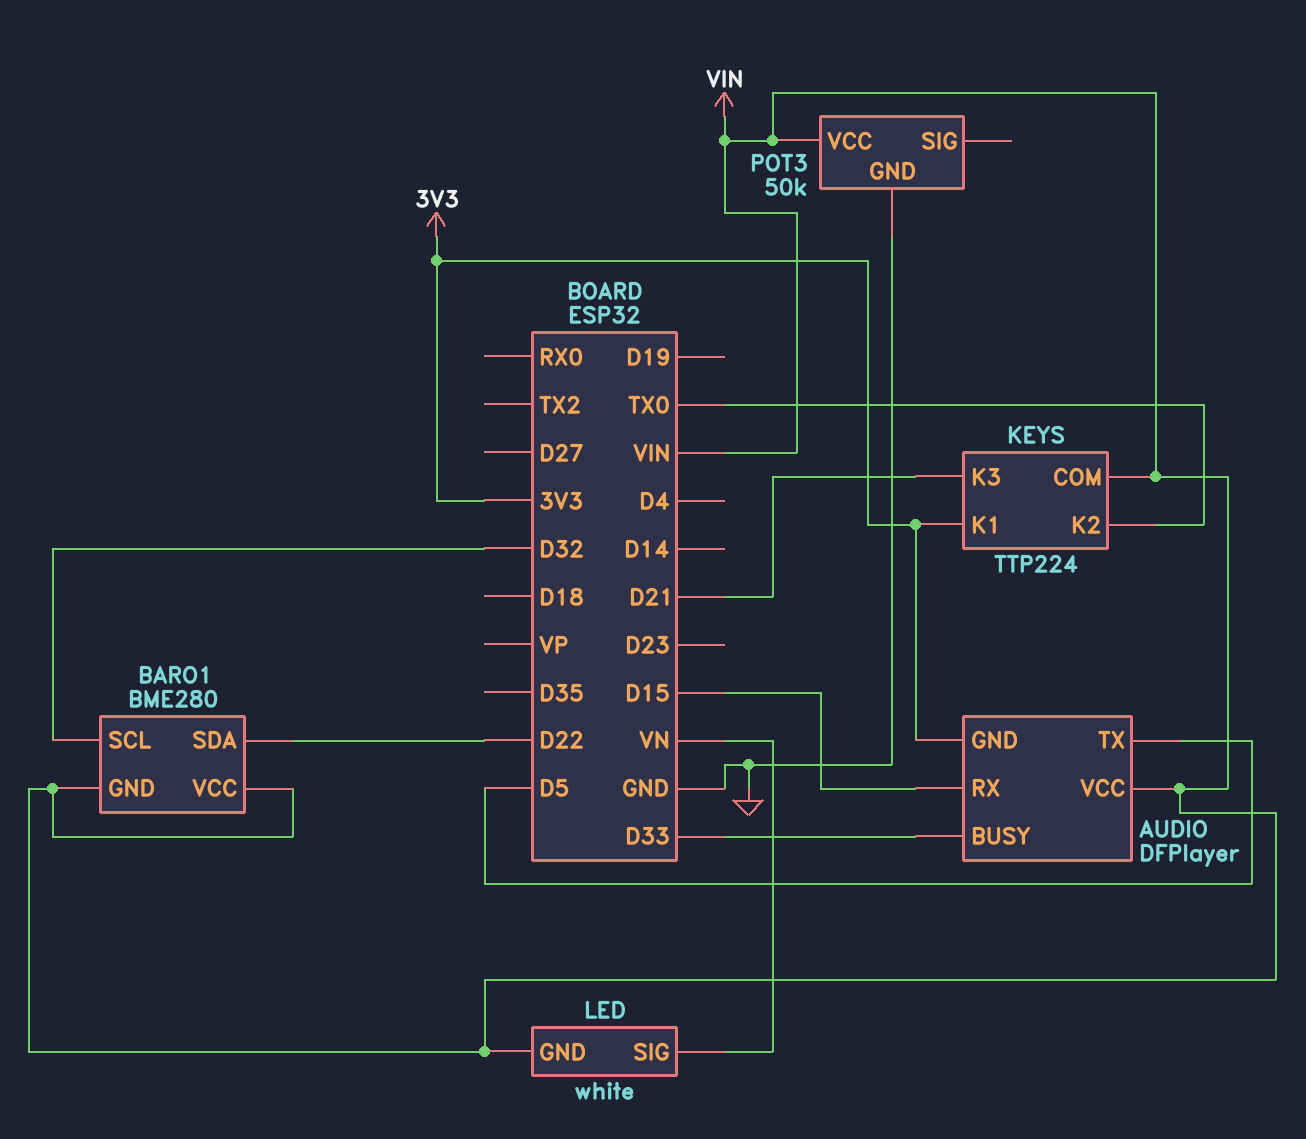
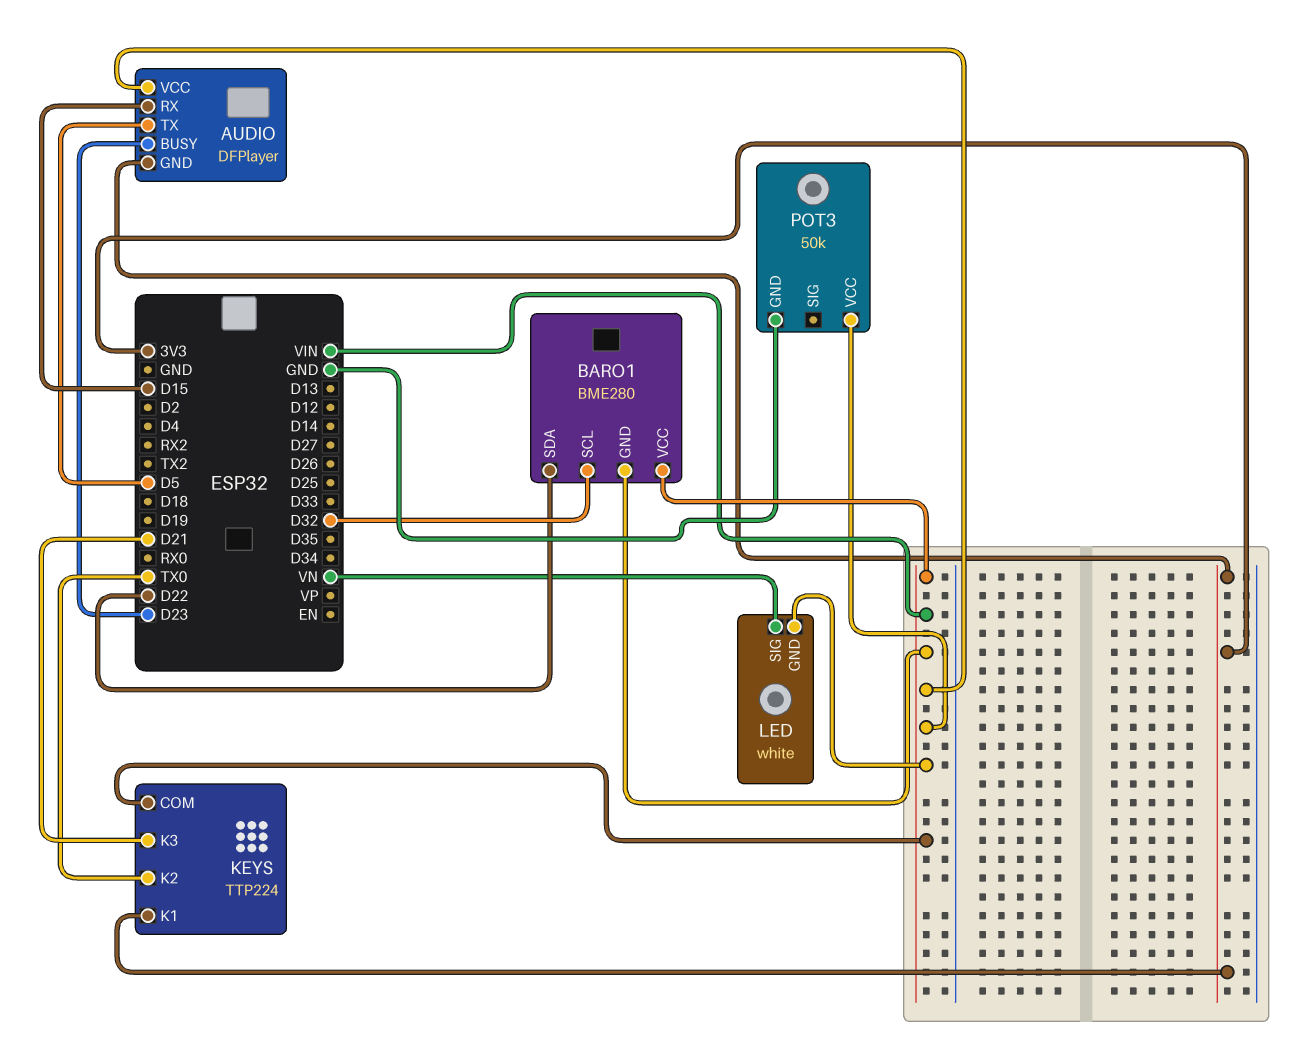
AUDIO pin BUSY: D33 -> D23

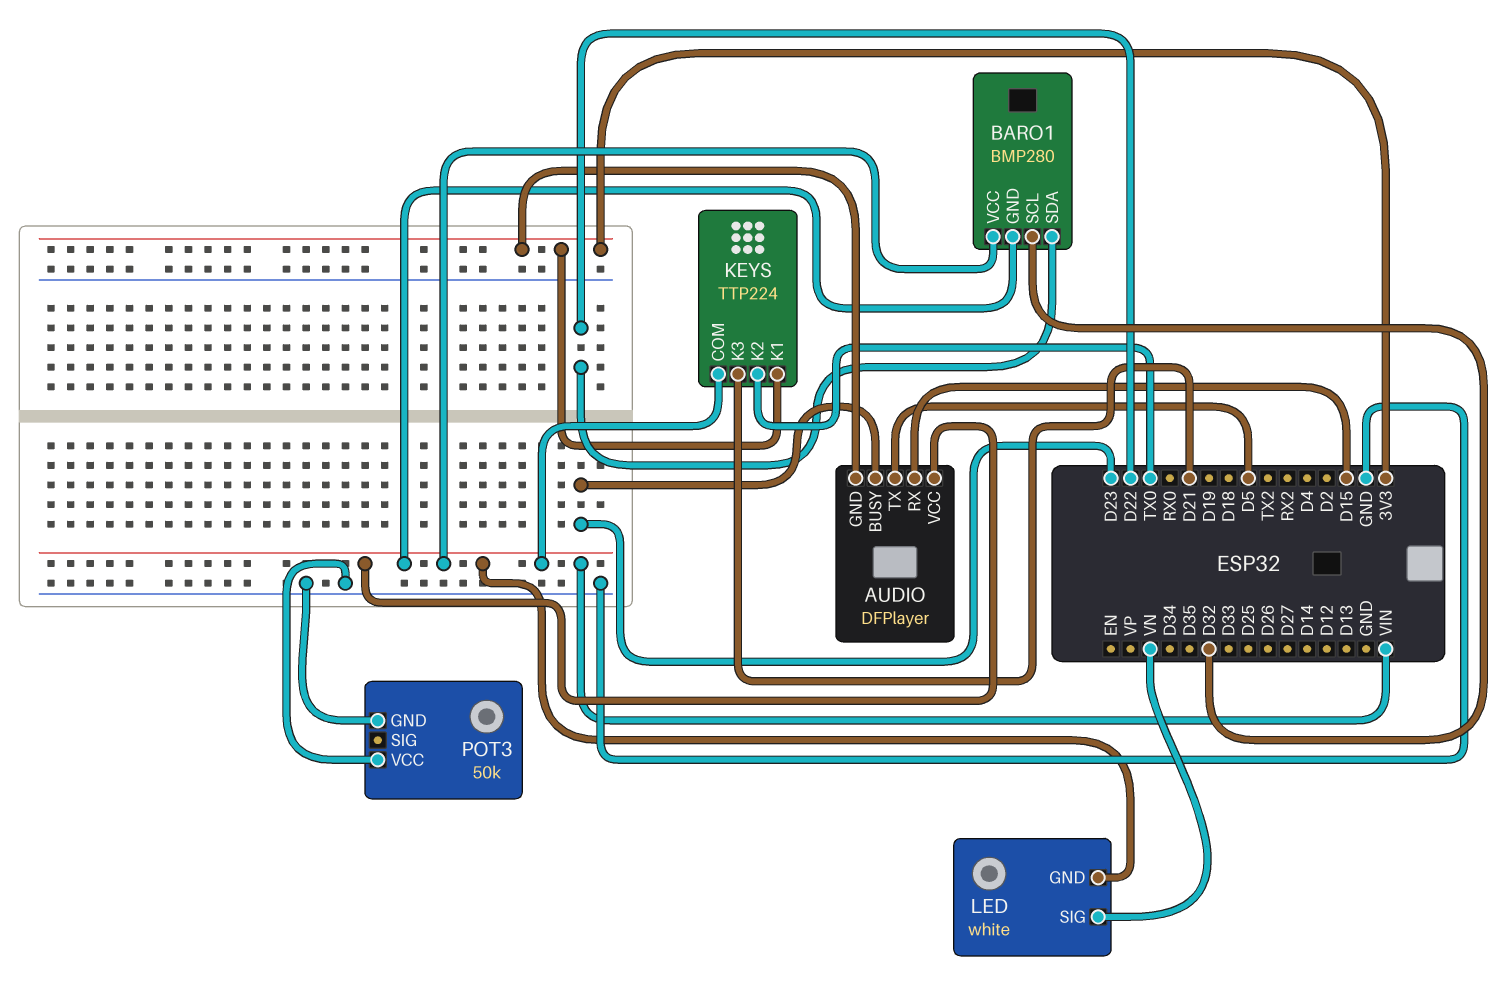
BARO1: BME280 -> BMP280
POT3 pin VCC: VIN -> GND

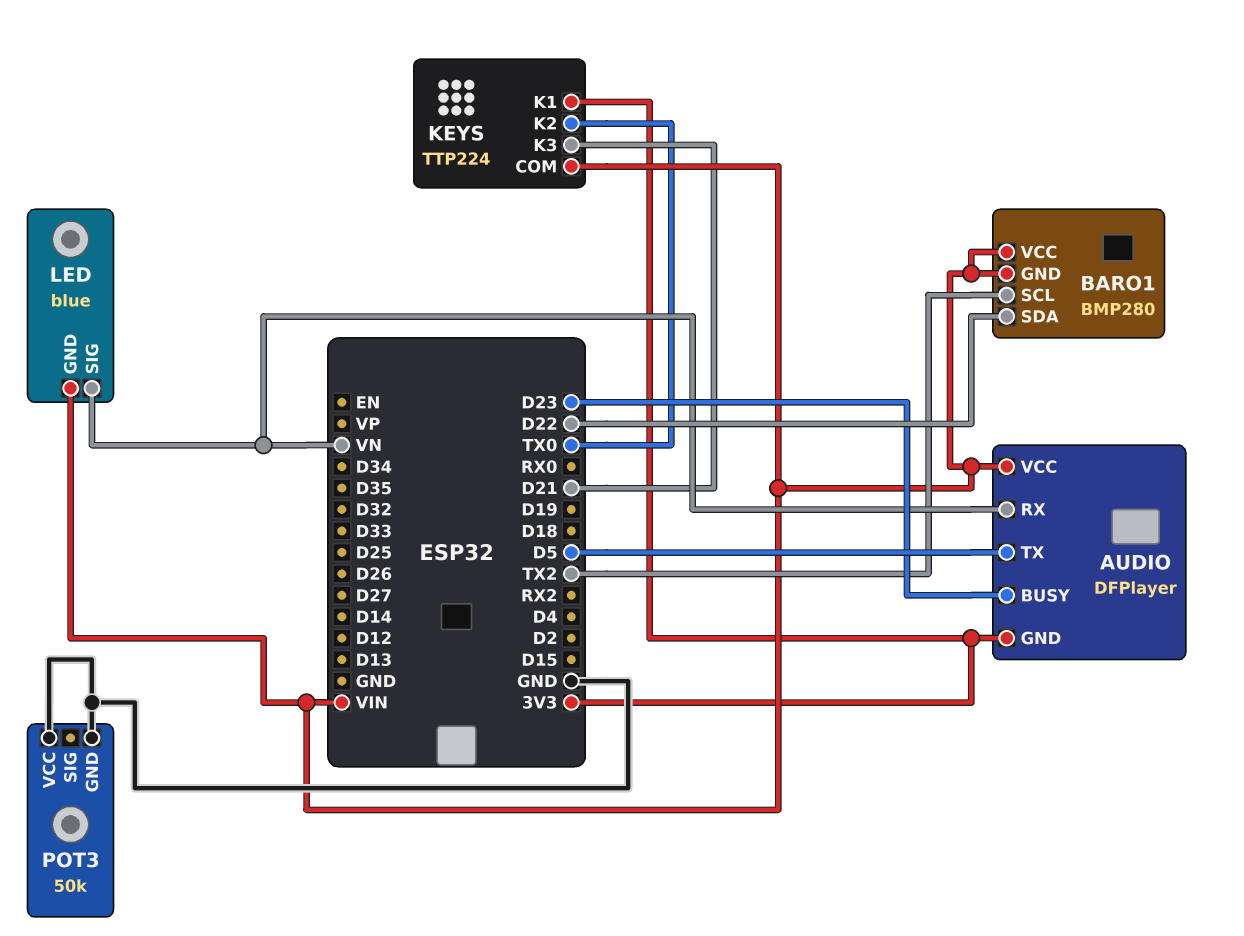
AUDIO pin RX: D15 -> VN
BARO1 pin SCL: D32 -> TX2
LED: white -> blue

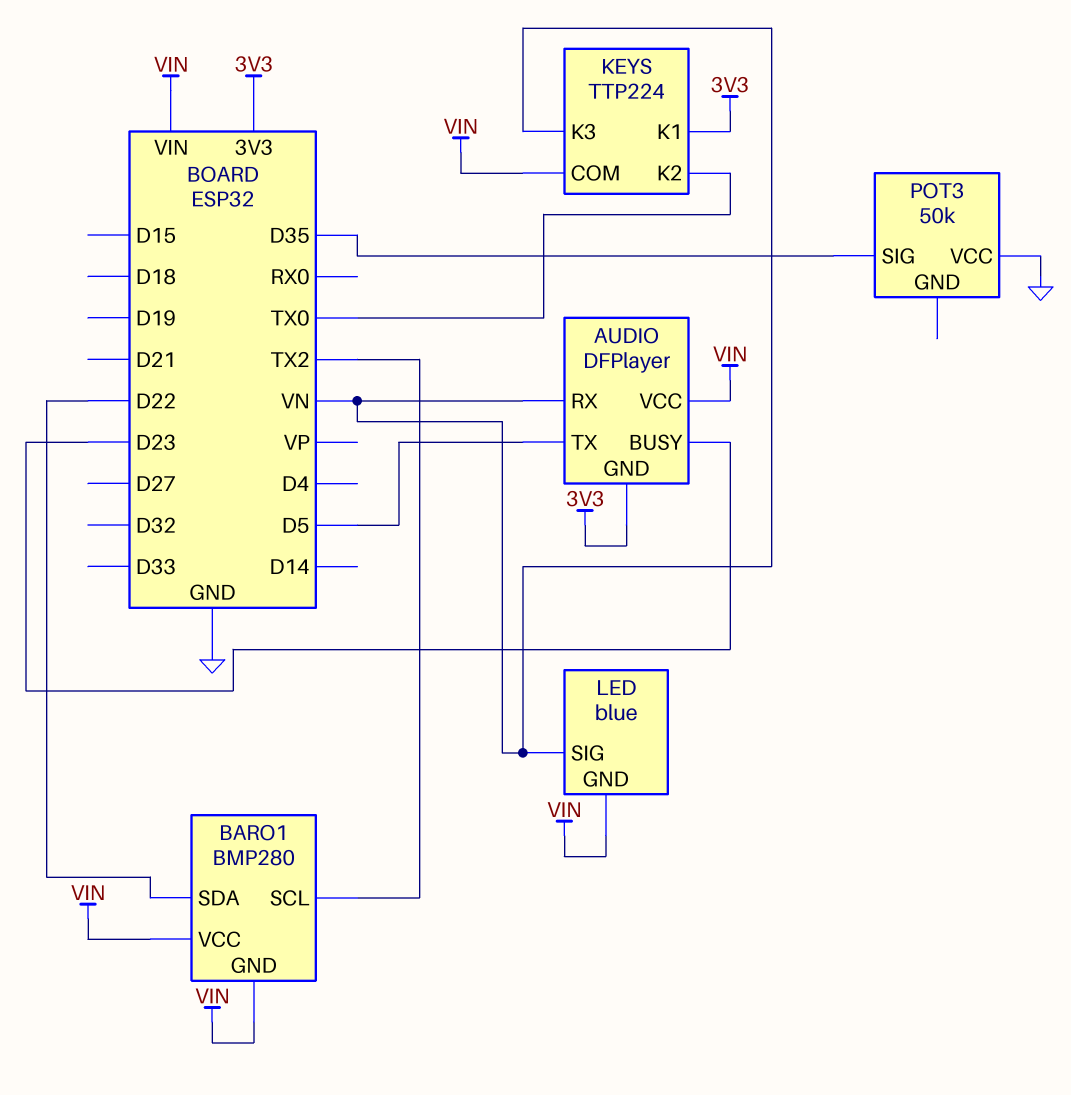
KEYS pin K3: D21 -> VN
POT3 pin GND: GND -> none
POT3 pin SIG: none -> D35

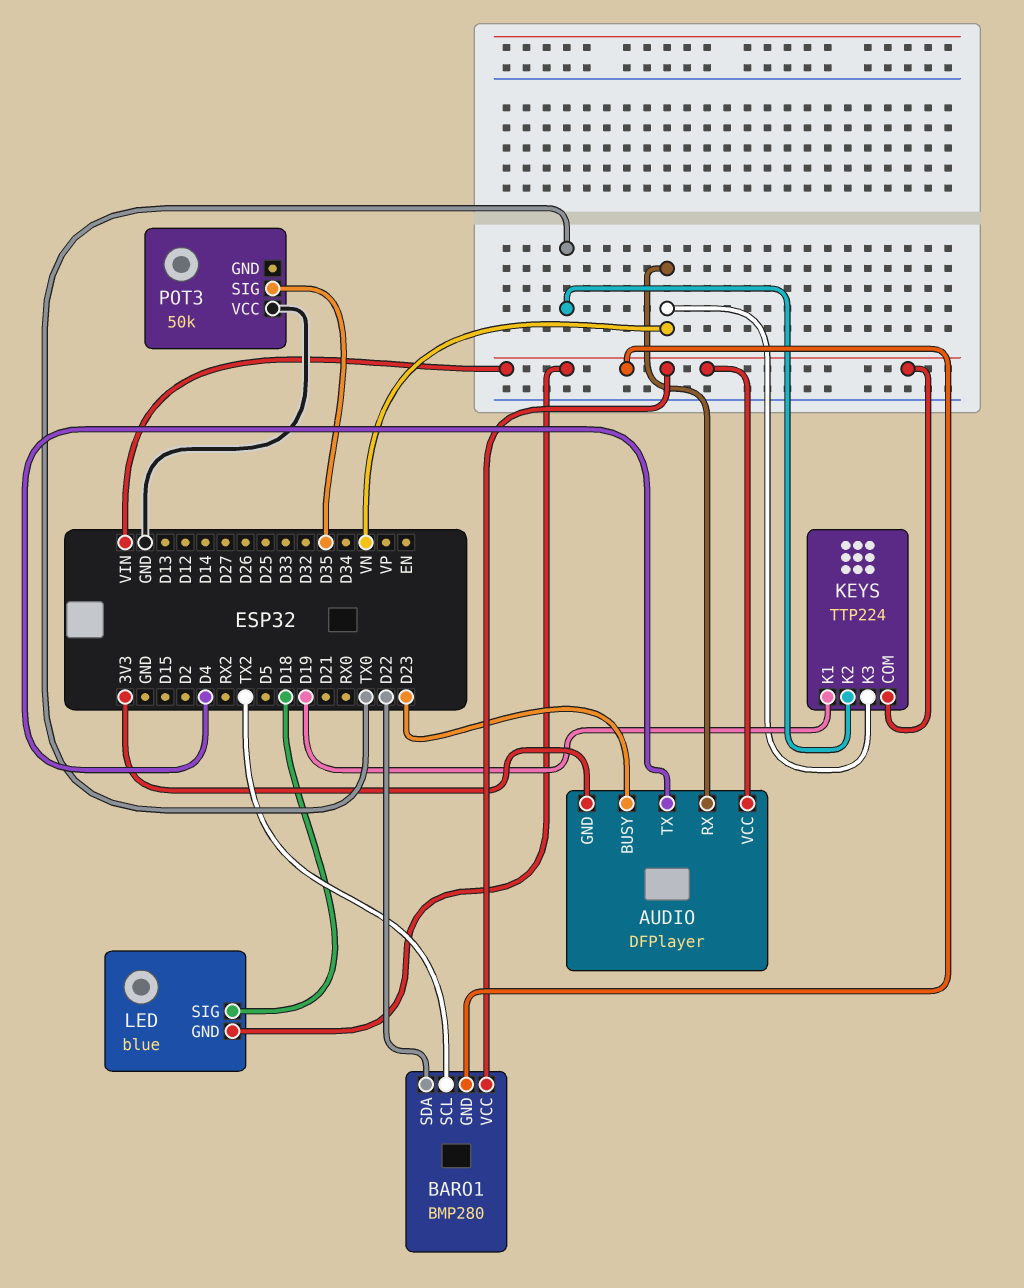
AUDIO pin TX: D5 -> D4
KEYS pin K1: 3V3 -> D19
LED pin SIG: VN -> D18

